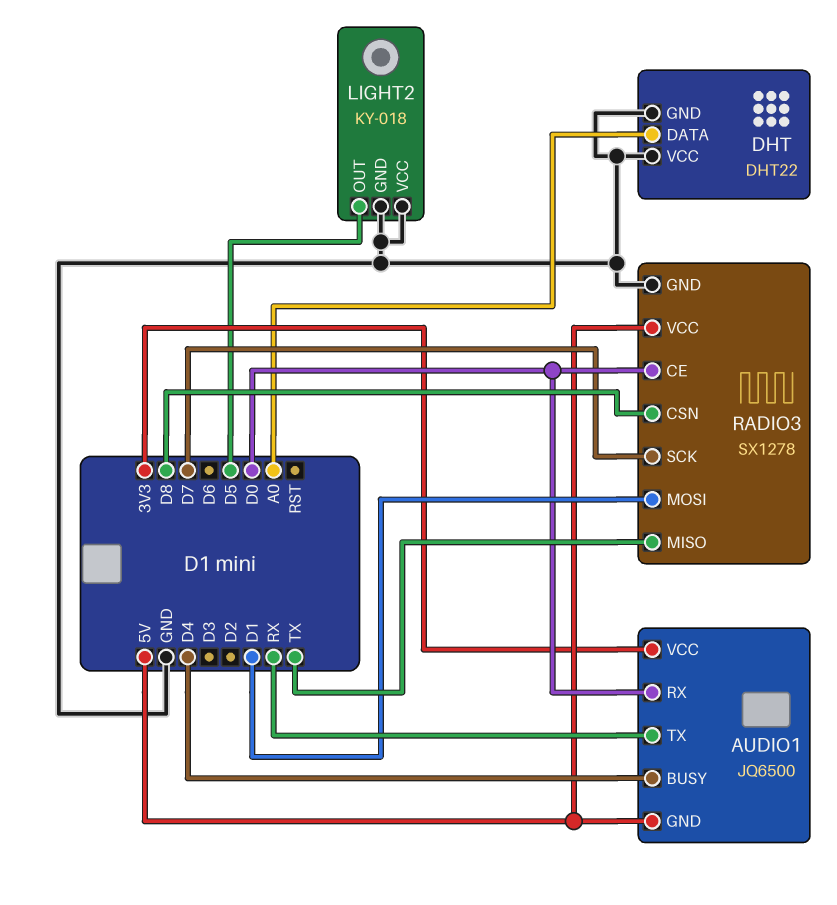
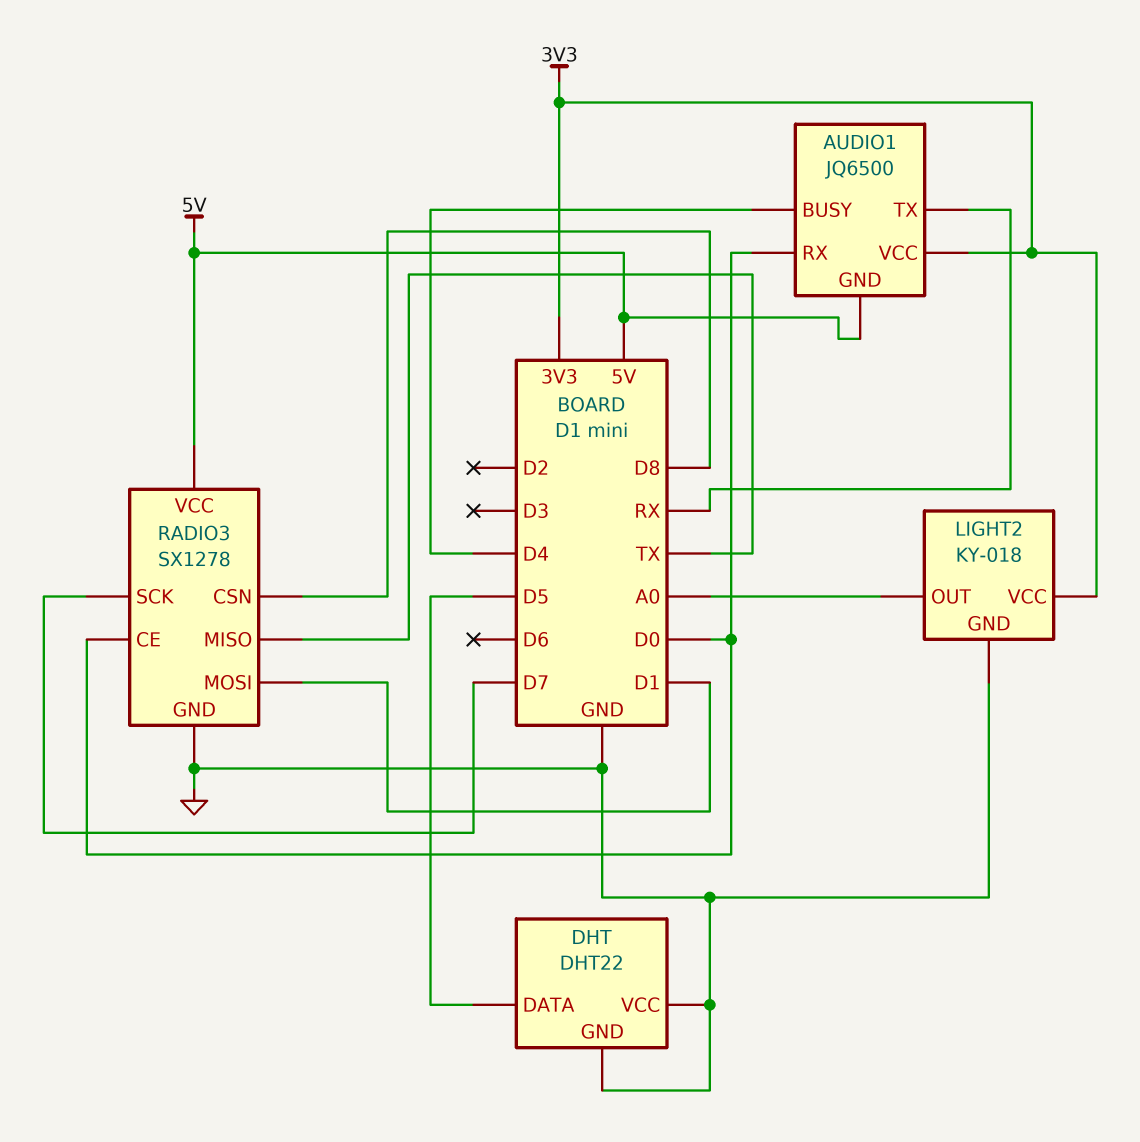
DHT pin DATA: A0 -> D5
LIGHT2 pin OUT: D5 -> A0
LIGHT2 pin VCC: GND -> 3V3

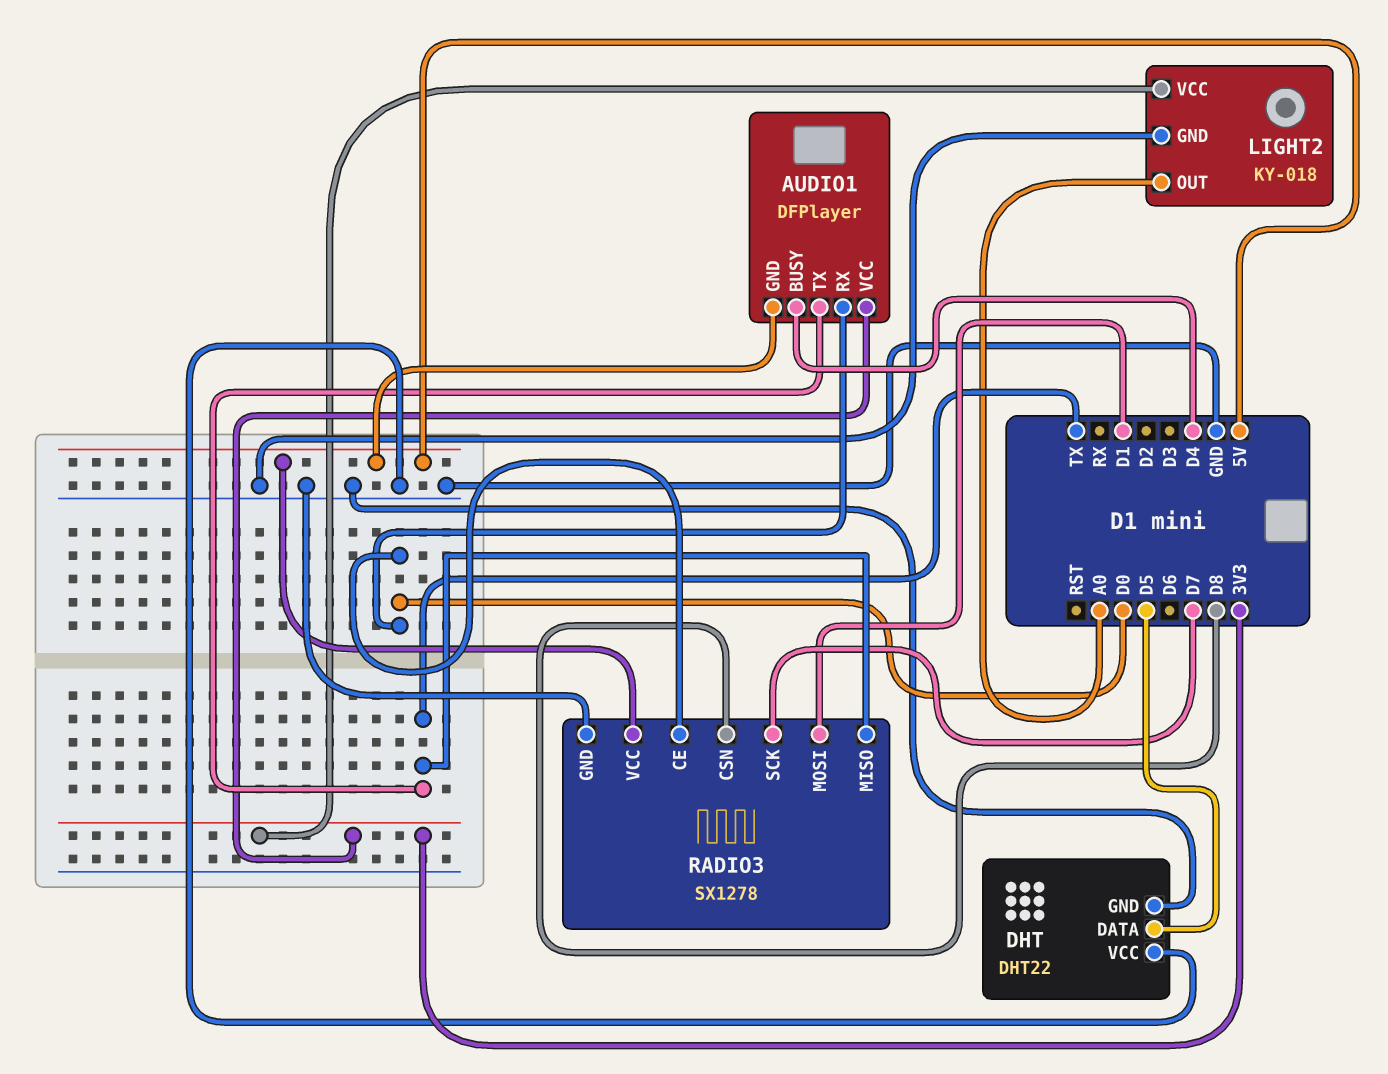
AUDIO1: JQ6500 -> DFPlayer
AUDIO1 pin TX: RX -> TX

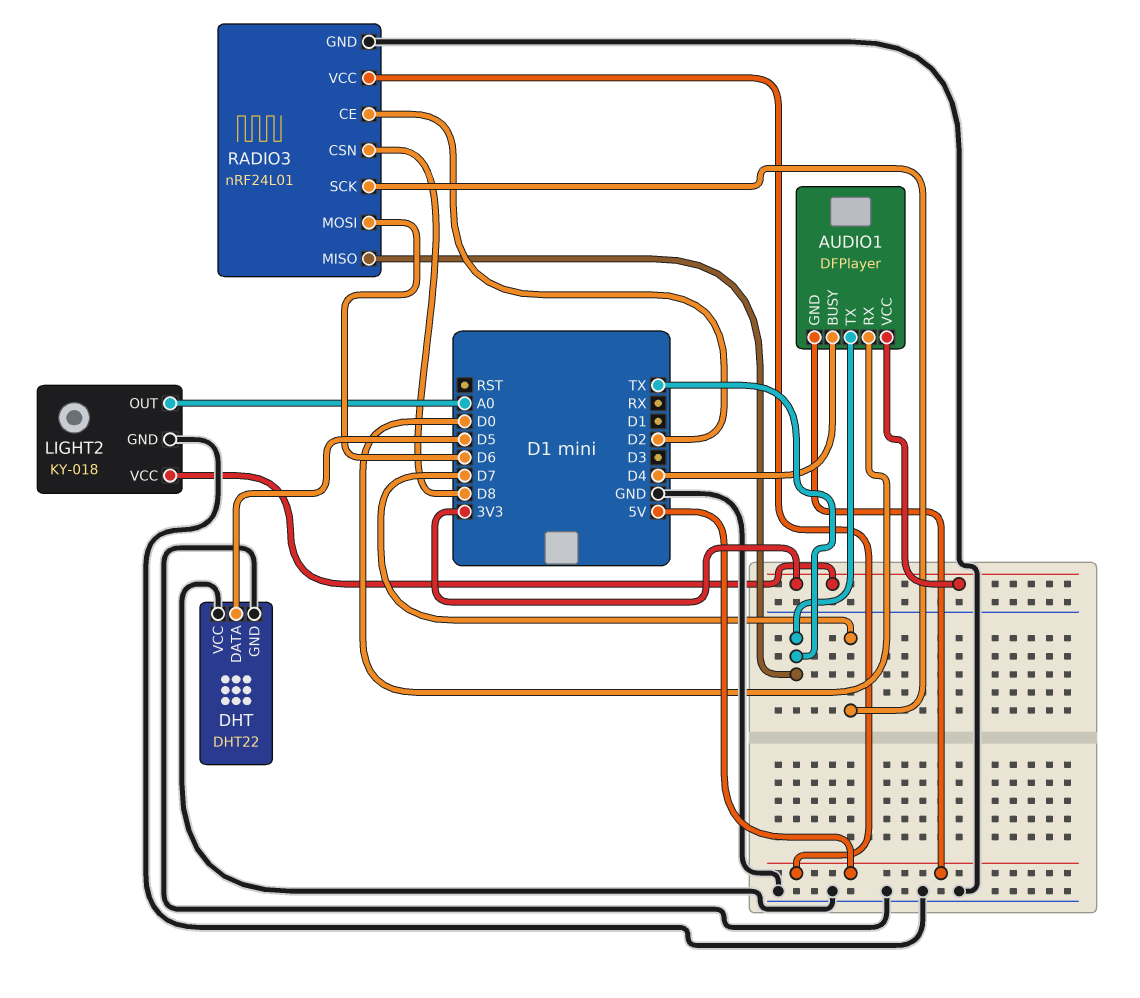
RADIO3: SX1278 -> nRF24L01
RADIO3 pin CE: D0 -> D2
RADIO3 pin MOSI: D1 -> D6

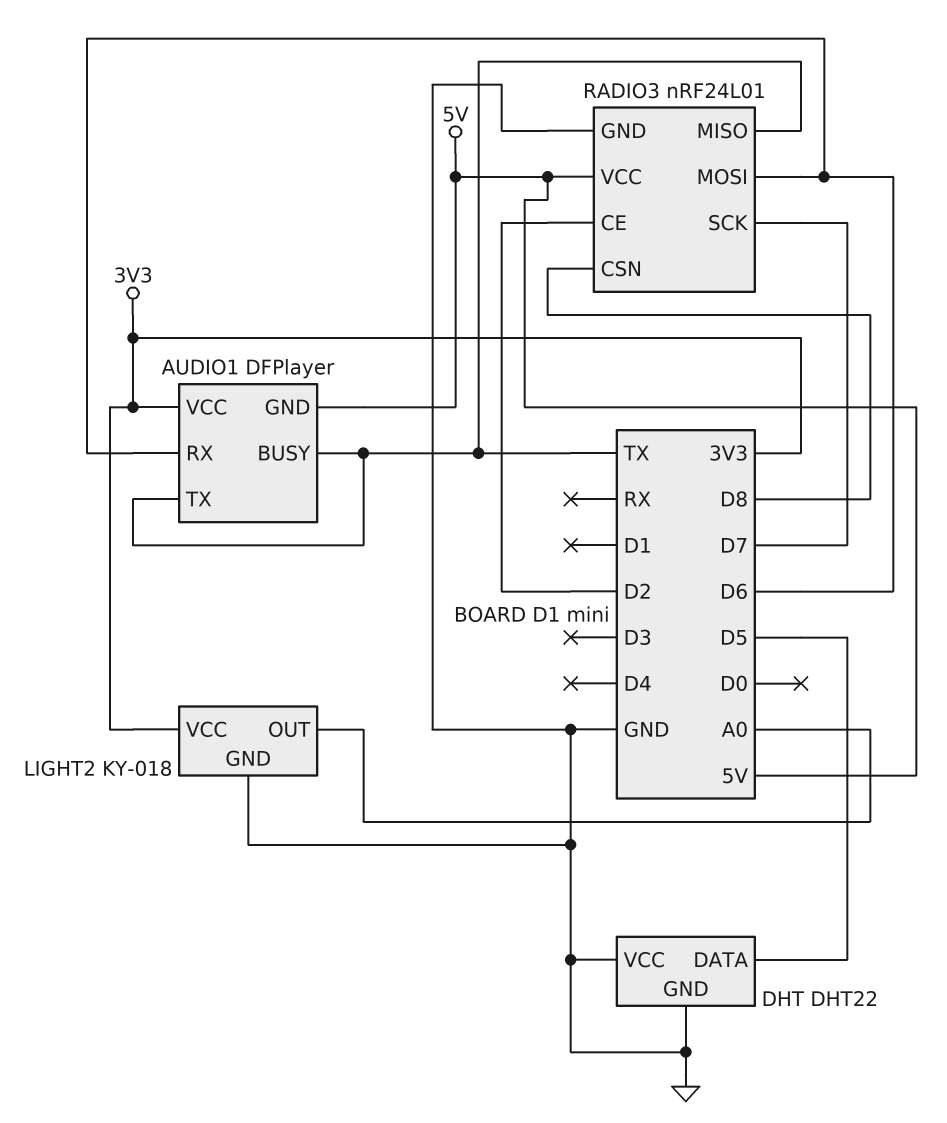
AUDIO1 pin BUSY: D4 -> TX
AUDIO1 pin RX: D0 -> D6

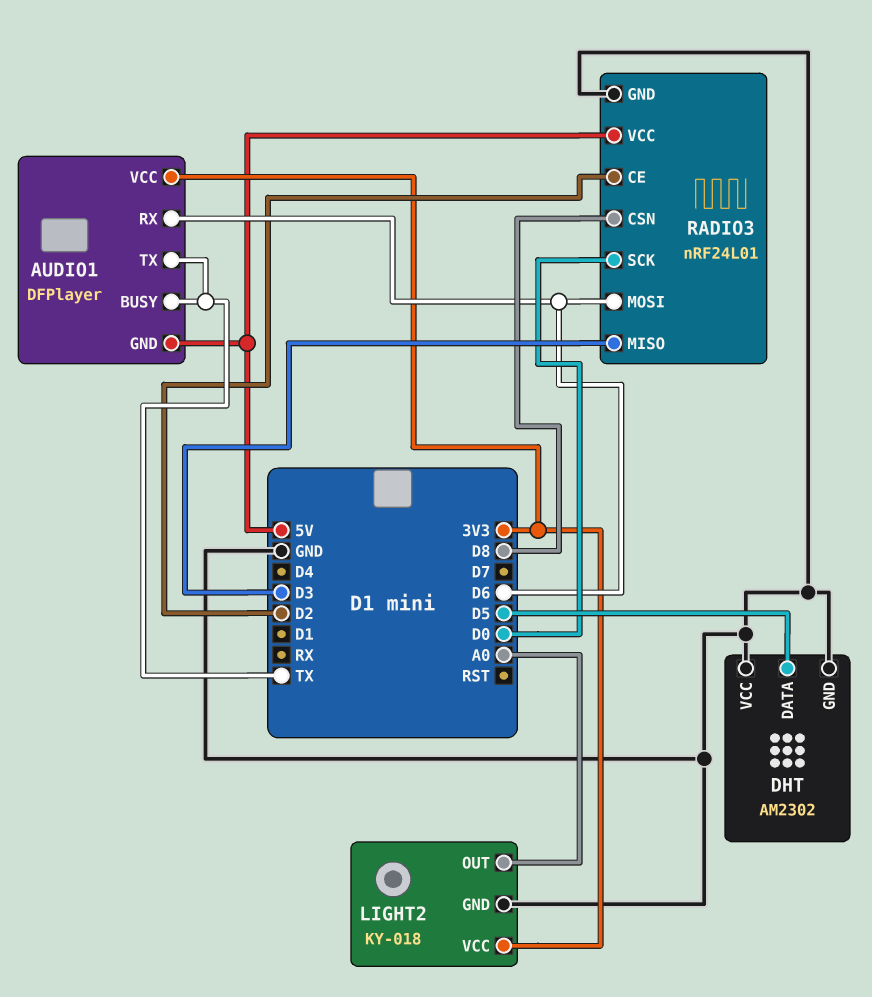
DHT: DHT22 -> AM2302
RADIO3 pin MISO: TX -> D3
RADIO3 pin SCK: D7 -> D0

